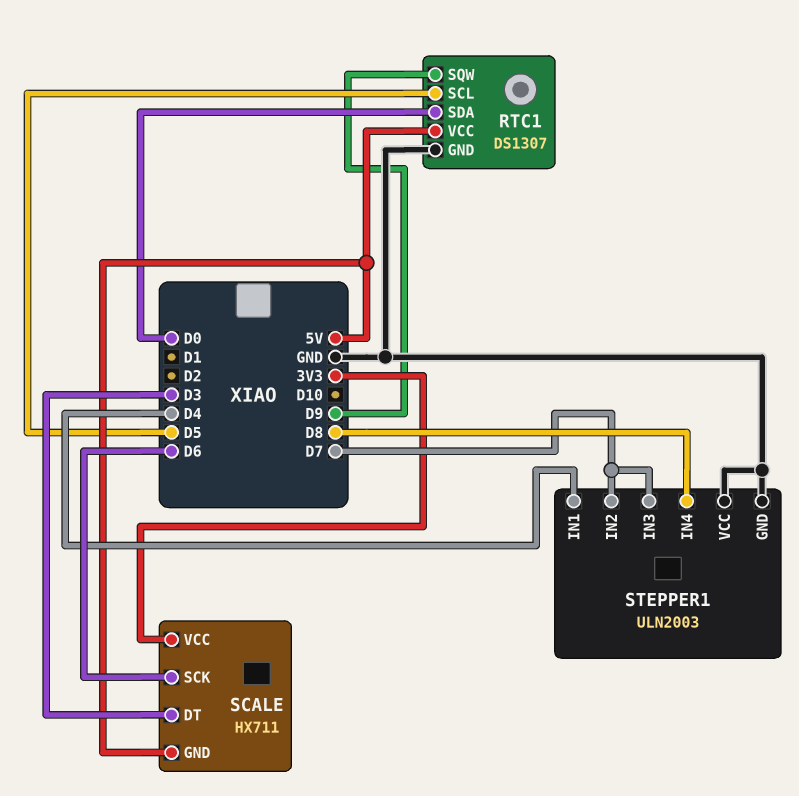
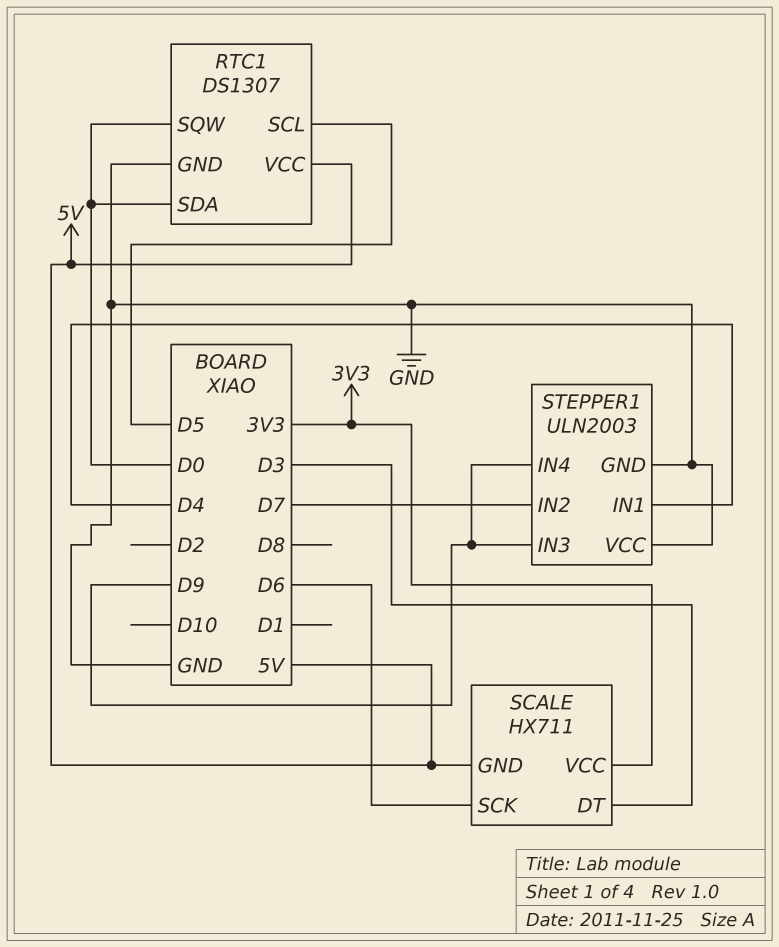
RTC1 pin SQW: D9 -> D0
STEPPER1 pin IN3: D7 -> D9
STEPPER1 pin IN4: D8 -> D9

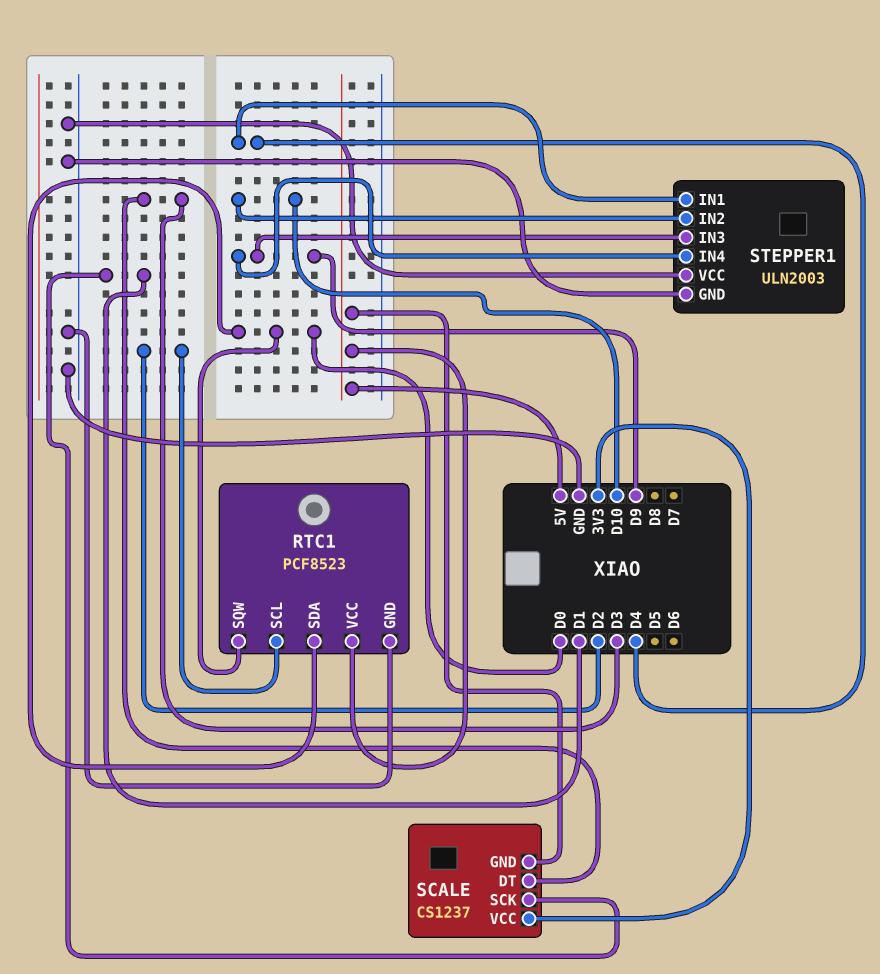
RTC1: DS1307 -> PCF8523
RTC1 pin SCL: D5 -> D2
SCALE: HX711 -> CS1237
SCALE pin SCK: D6 -> D1
STEPPER1 pin IN2: D7 -> D10

